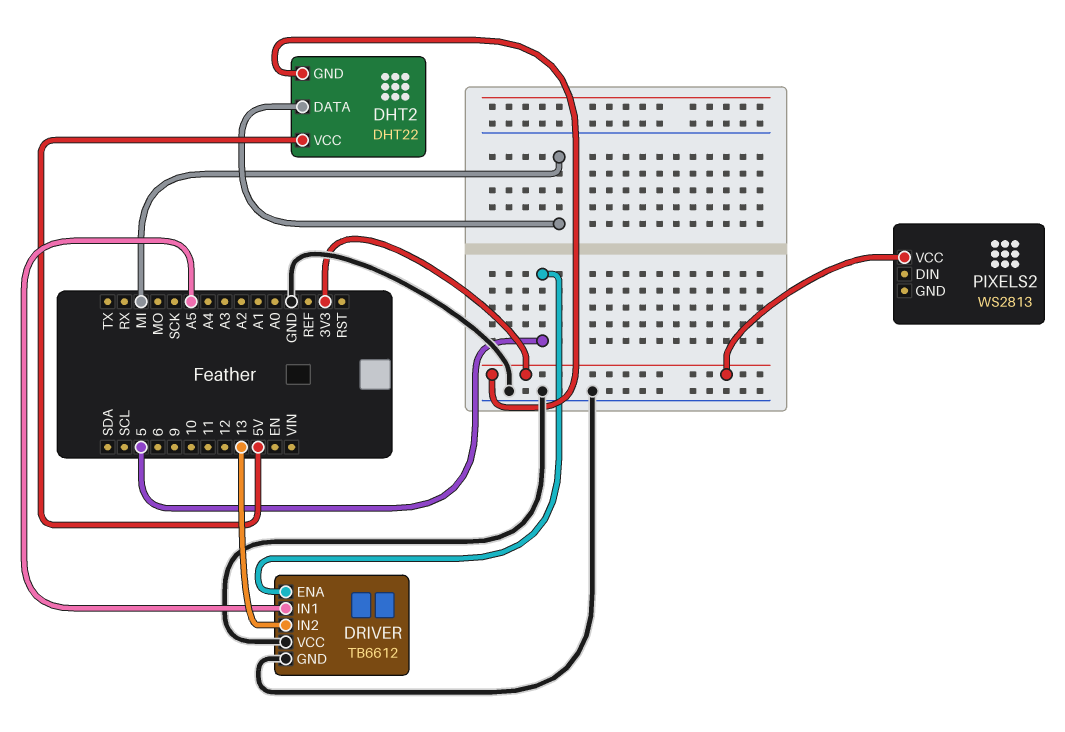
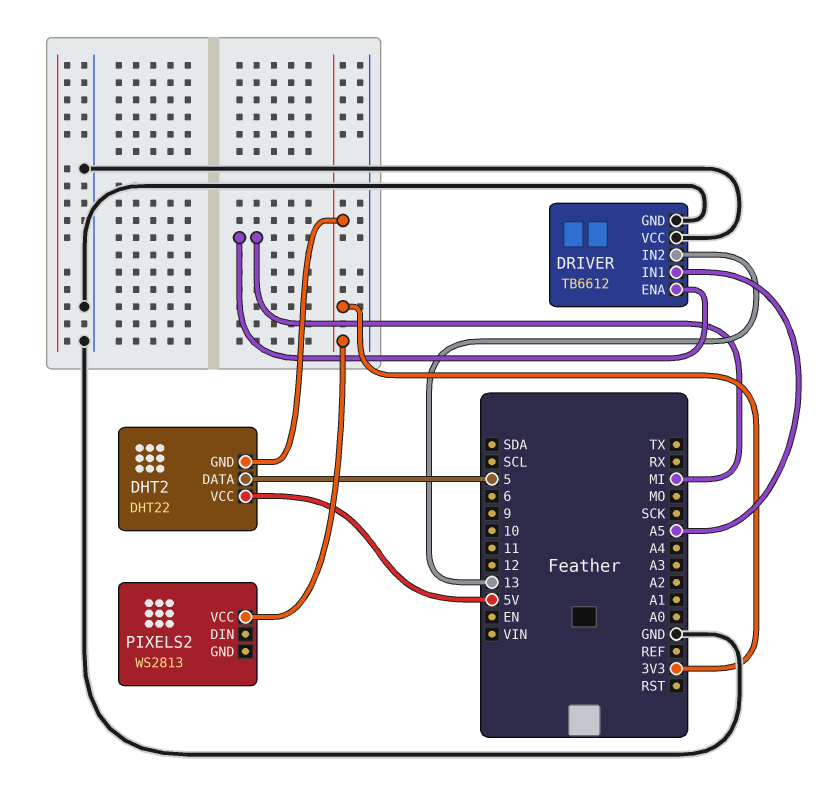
DHT2 pin DATA: MI -> 5
DRIVER pin ENA: 5 -> MI

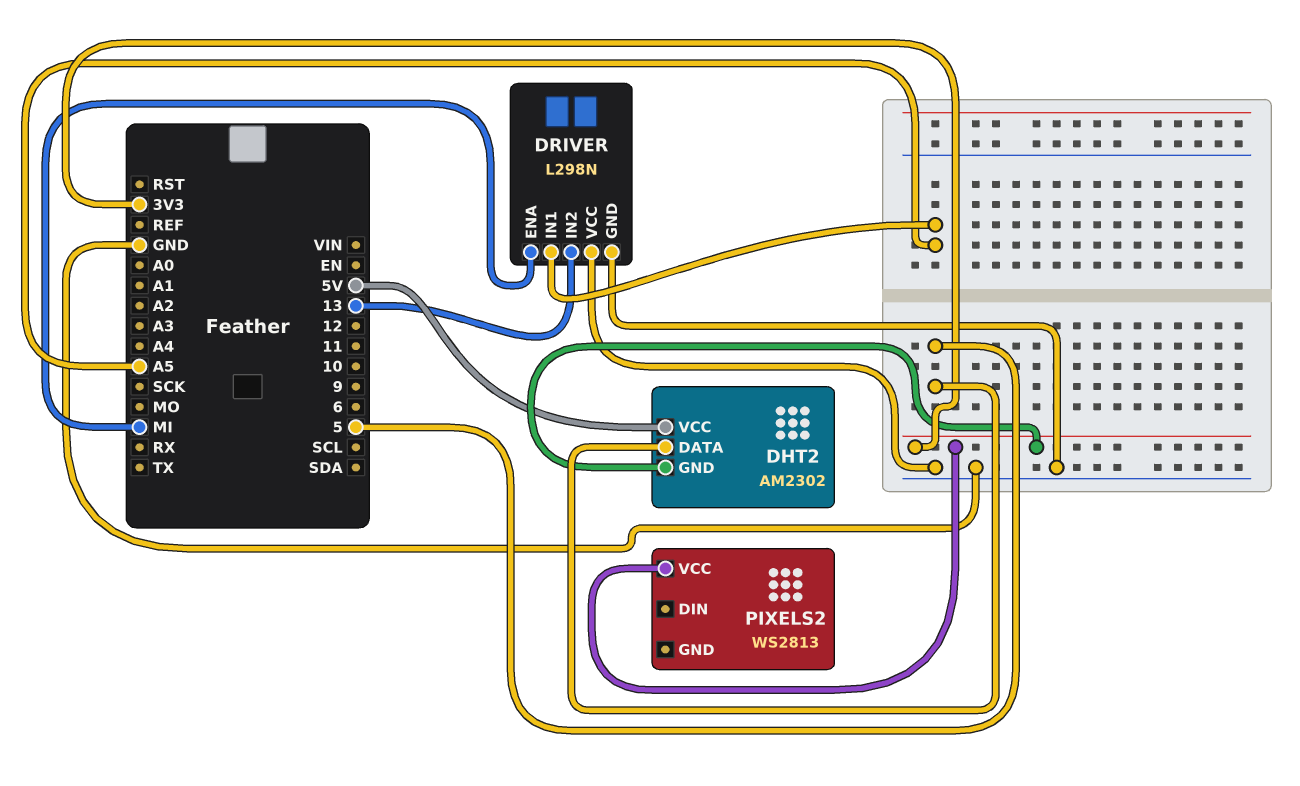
DHT2: DHT22 -> AM2302
DRIVER: TB6612 -> L298N

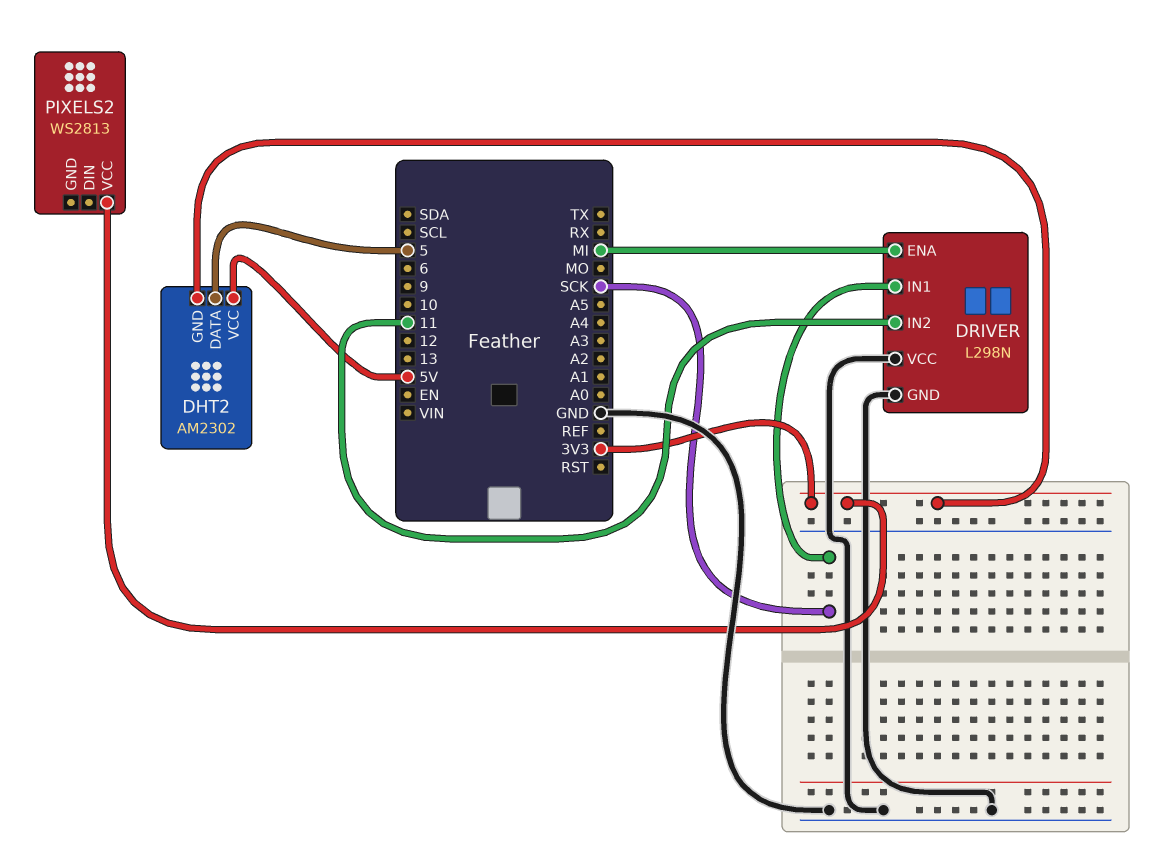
DRIVER pin IN1: A5 -> SCK
DRIVER pin IN2: 13 -> 11

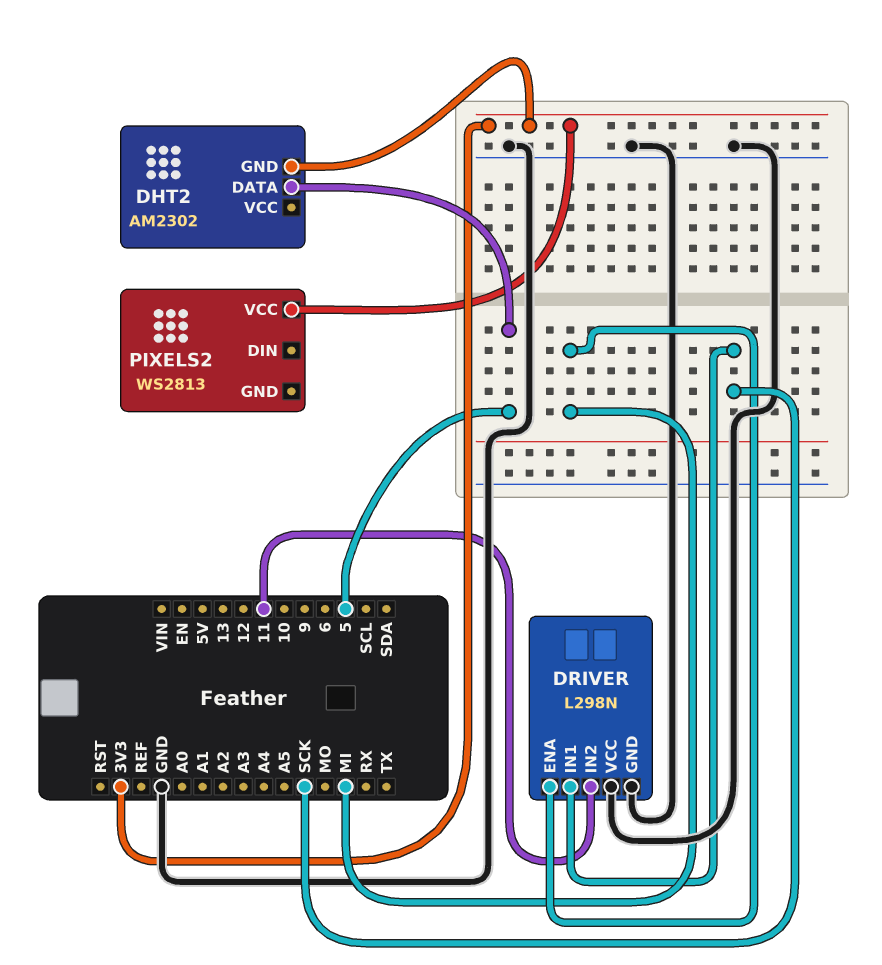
DHT2 pin VCC: 5V -> none

